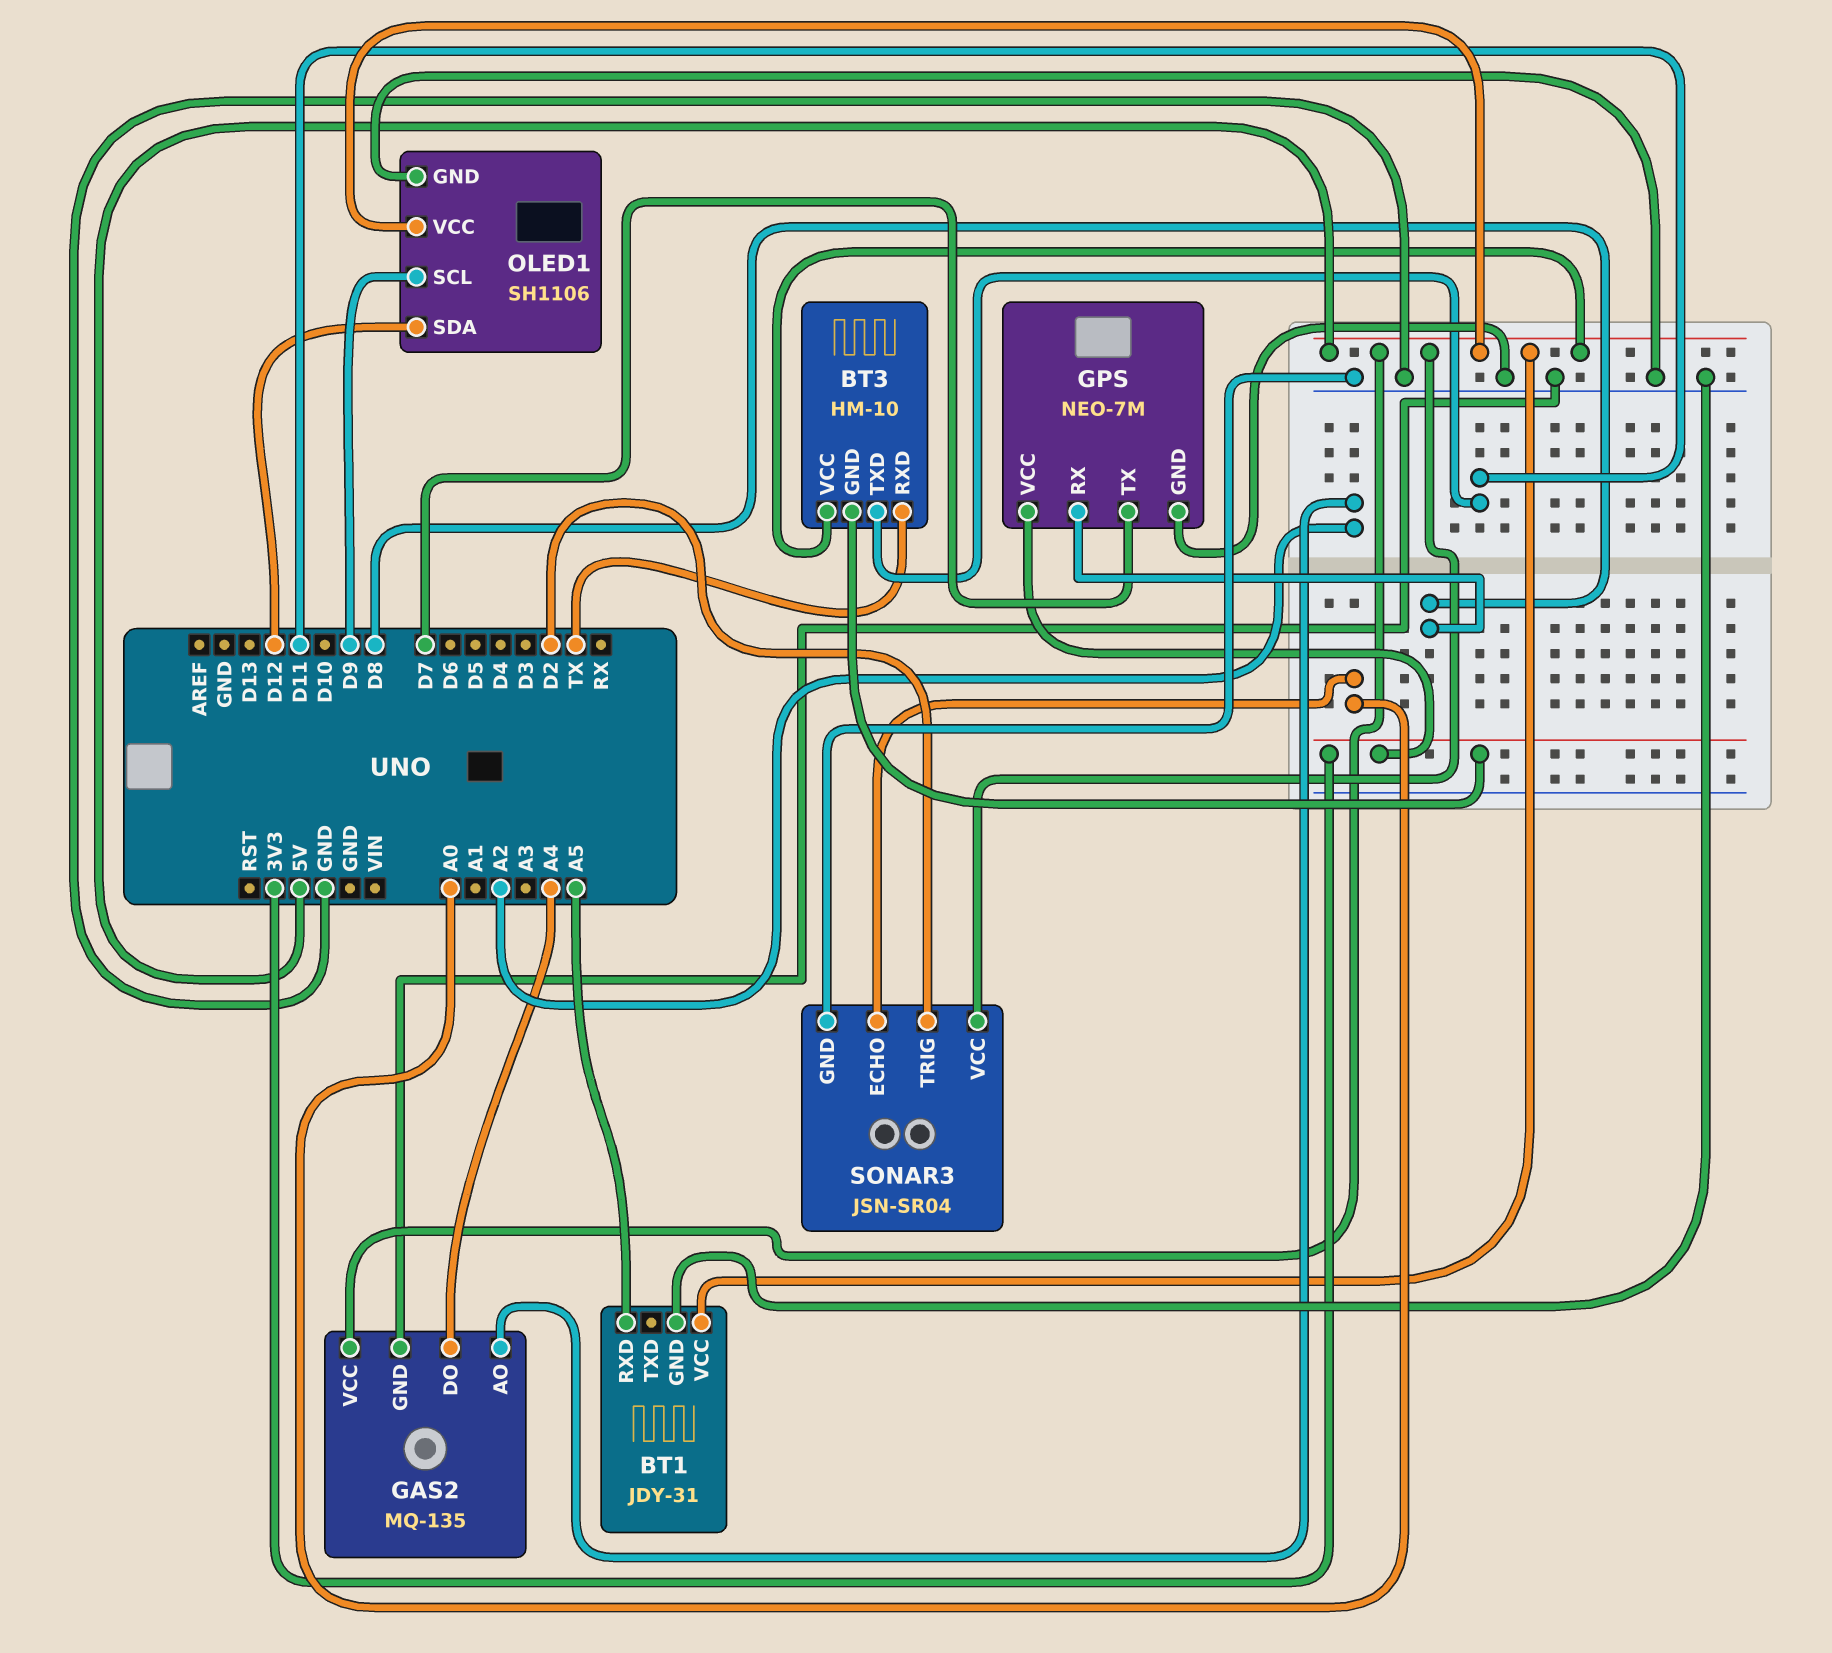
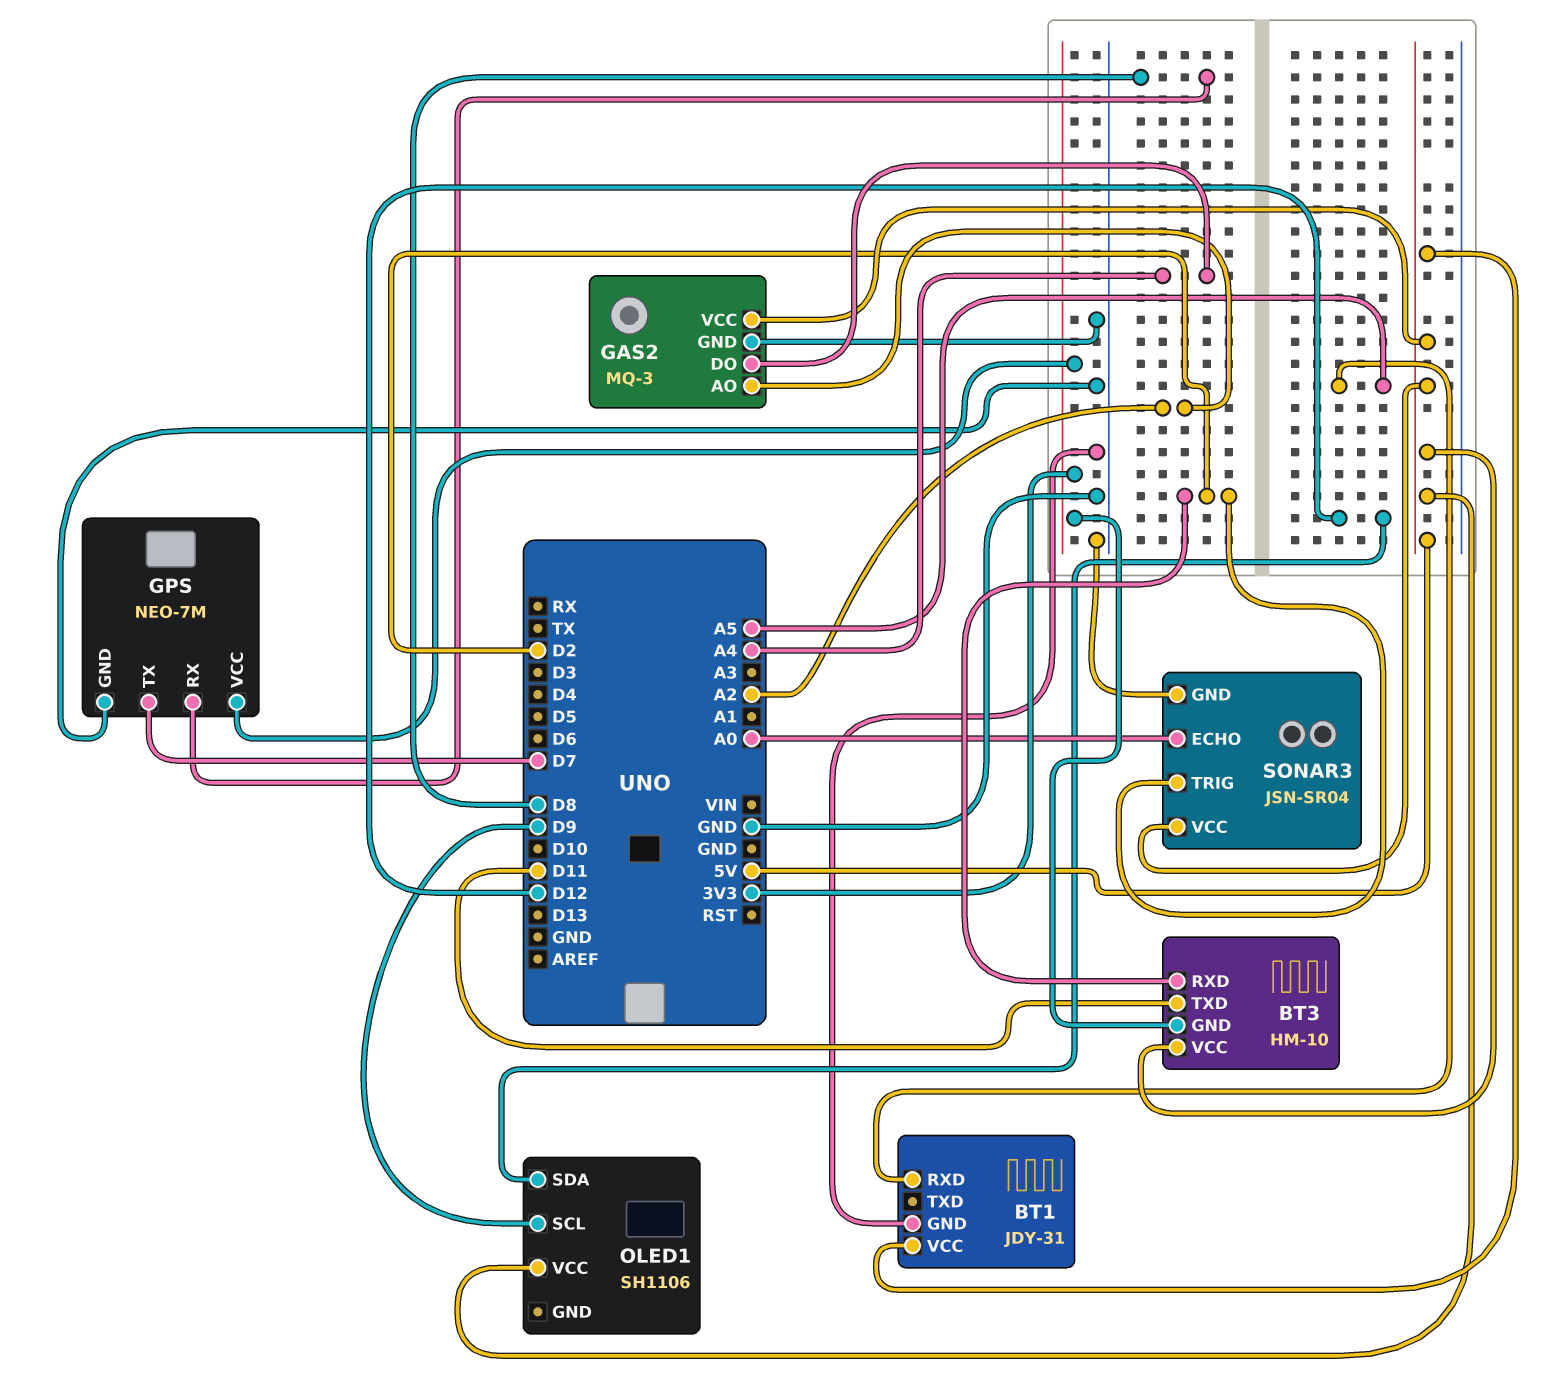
BT3 pin RXD: TX -> D2
GAS2: MQ-135 -> MQ-3
OLED1 pin GND: GND -> none

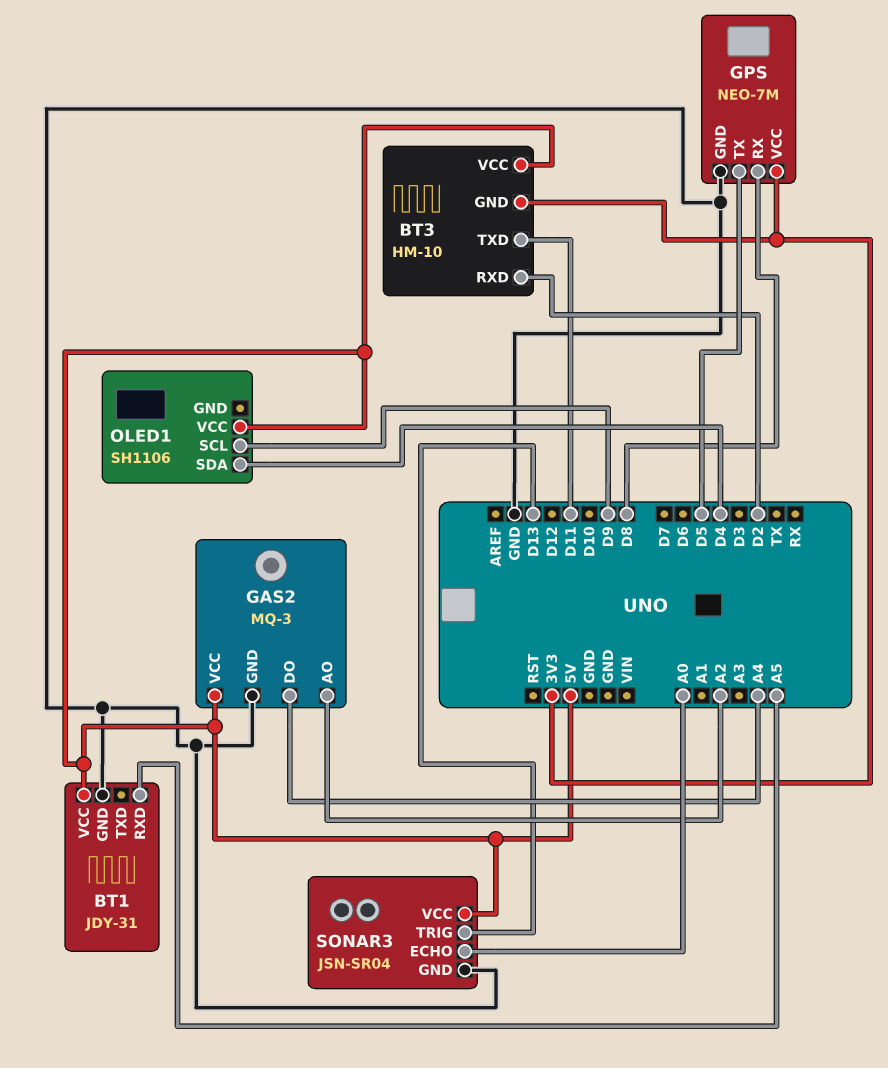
GPS pin TX: D7 -> D5
OLED1 pin SDA: D12 -> D4
SONAR3 pin TRIG: D2 -> D13

